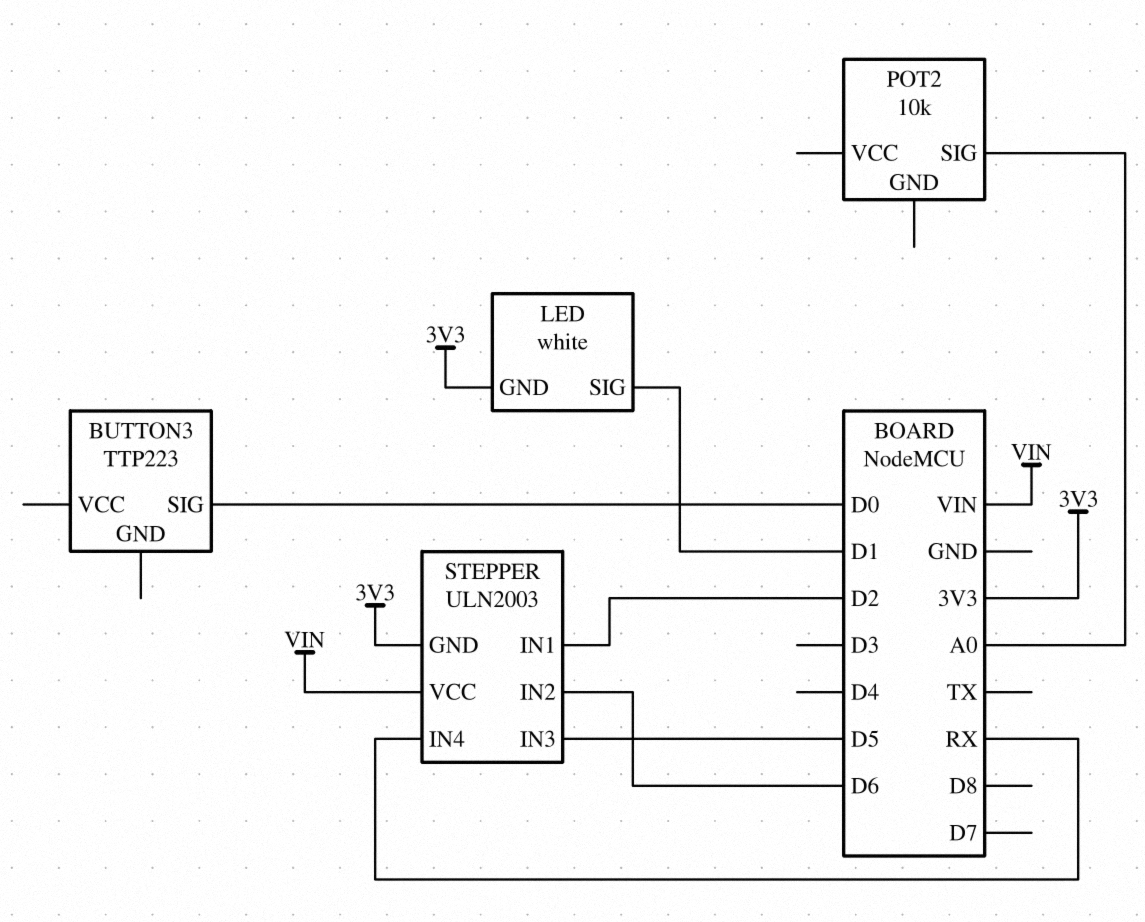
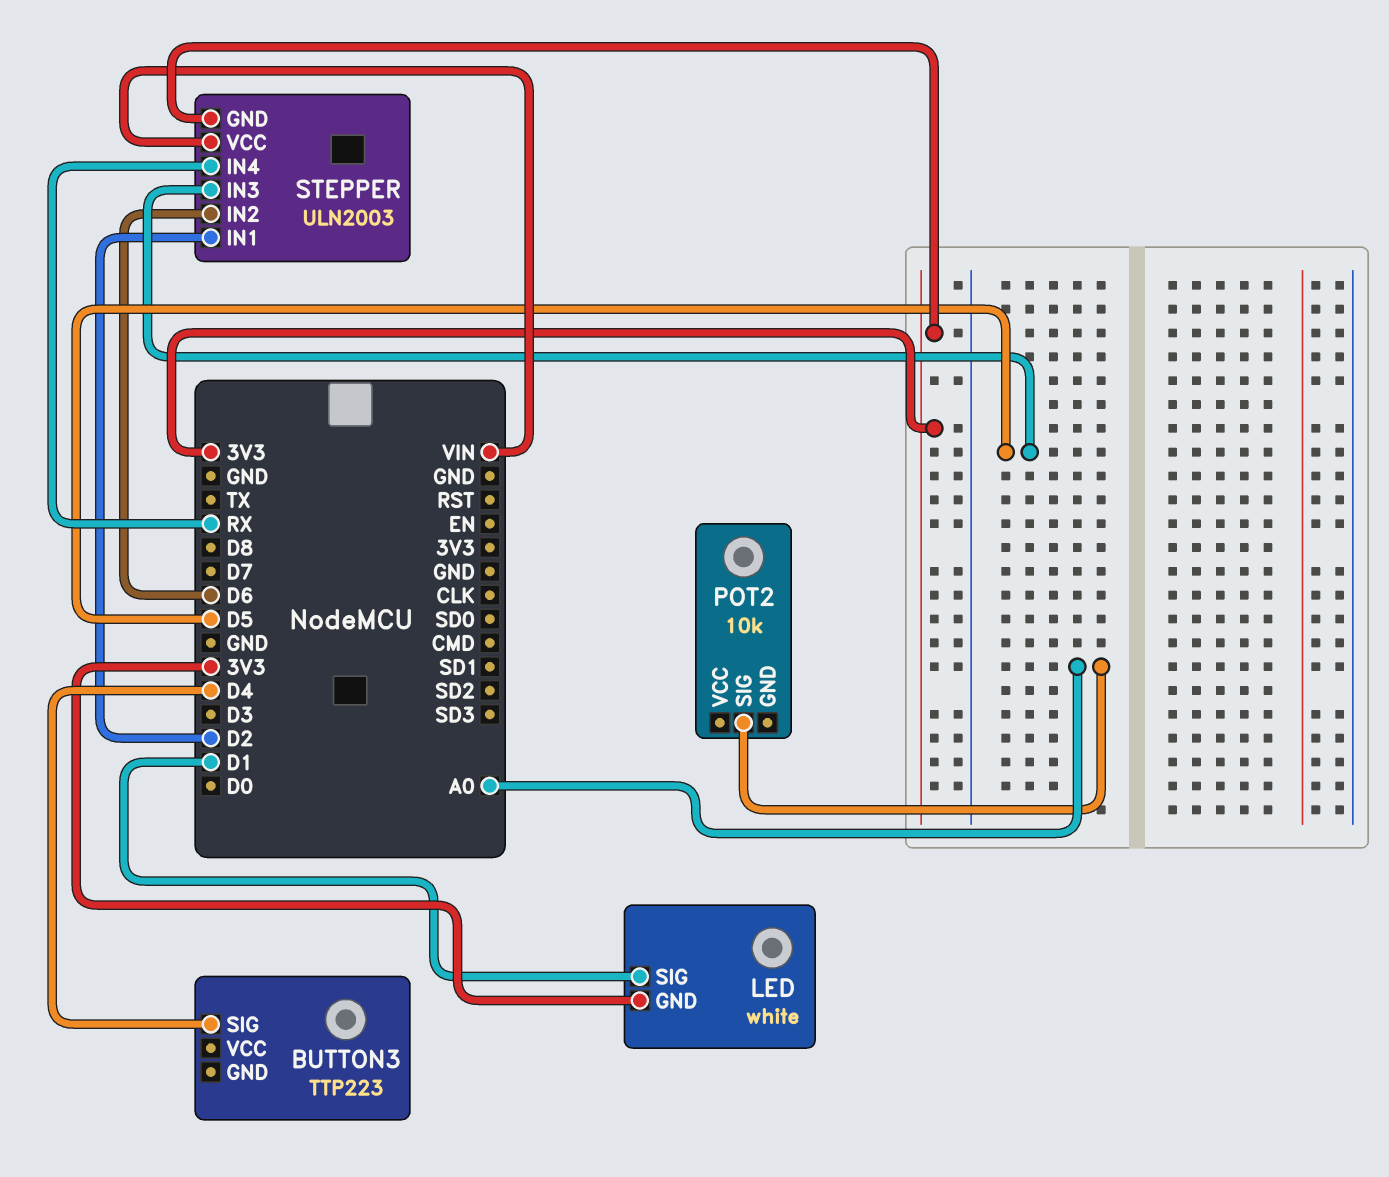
BUTTON3 pin SIG: D0 -> D4

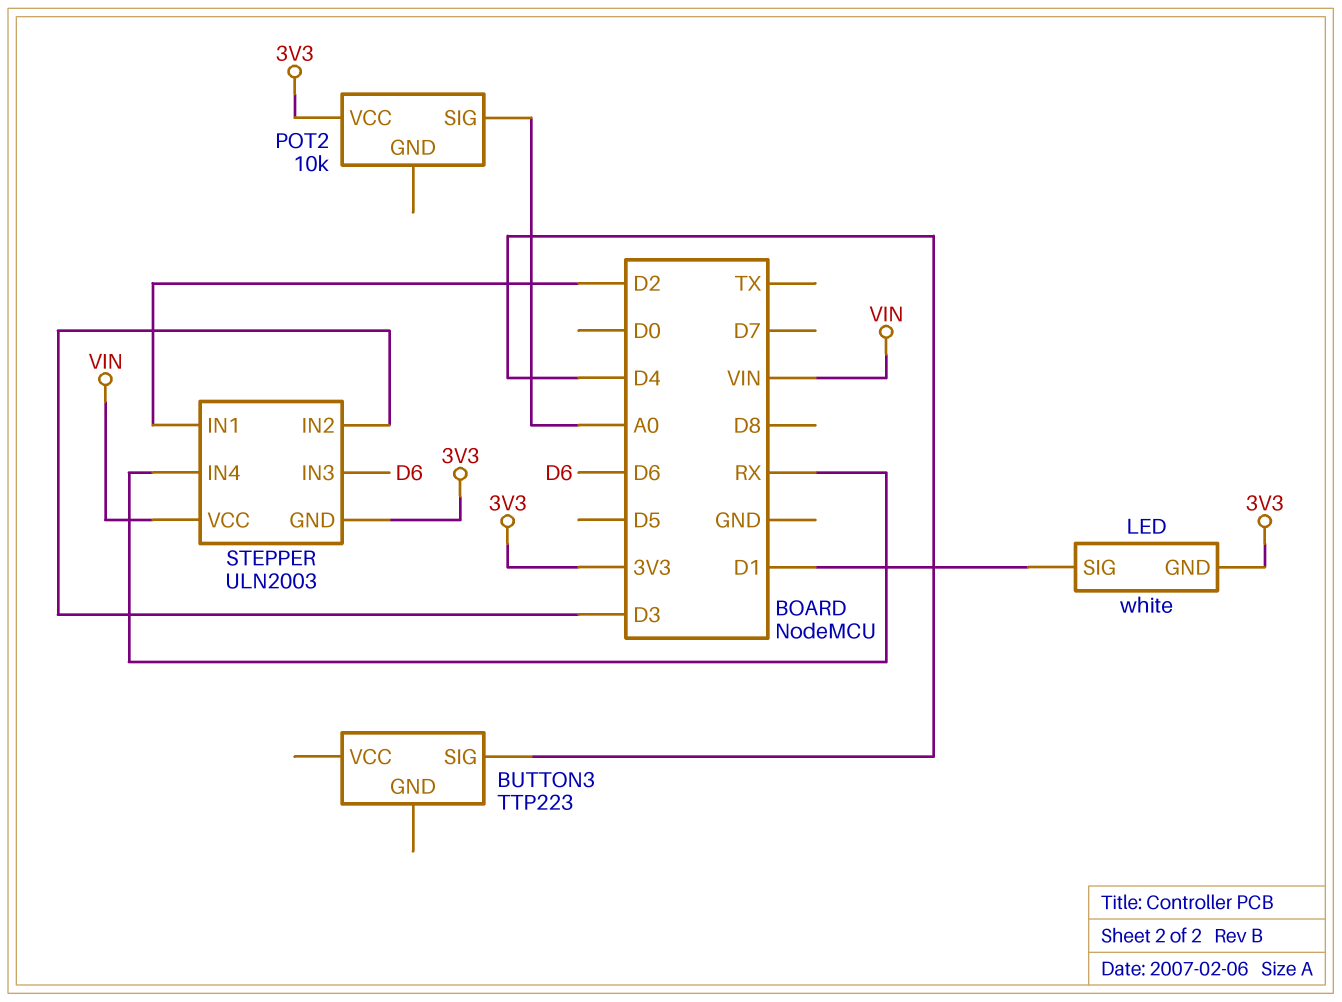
POT2 pin VCC: none -> 3V3
STEPPER pin IN2: D6 -> D3
STEPPER pin IN3: D5 -> D6

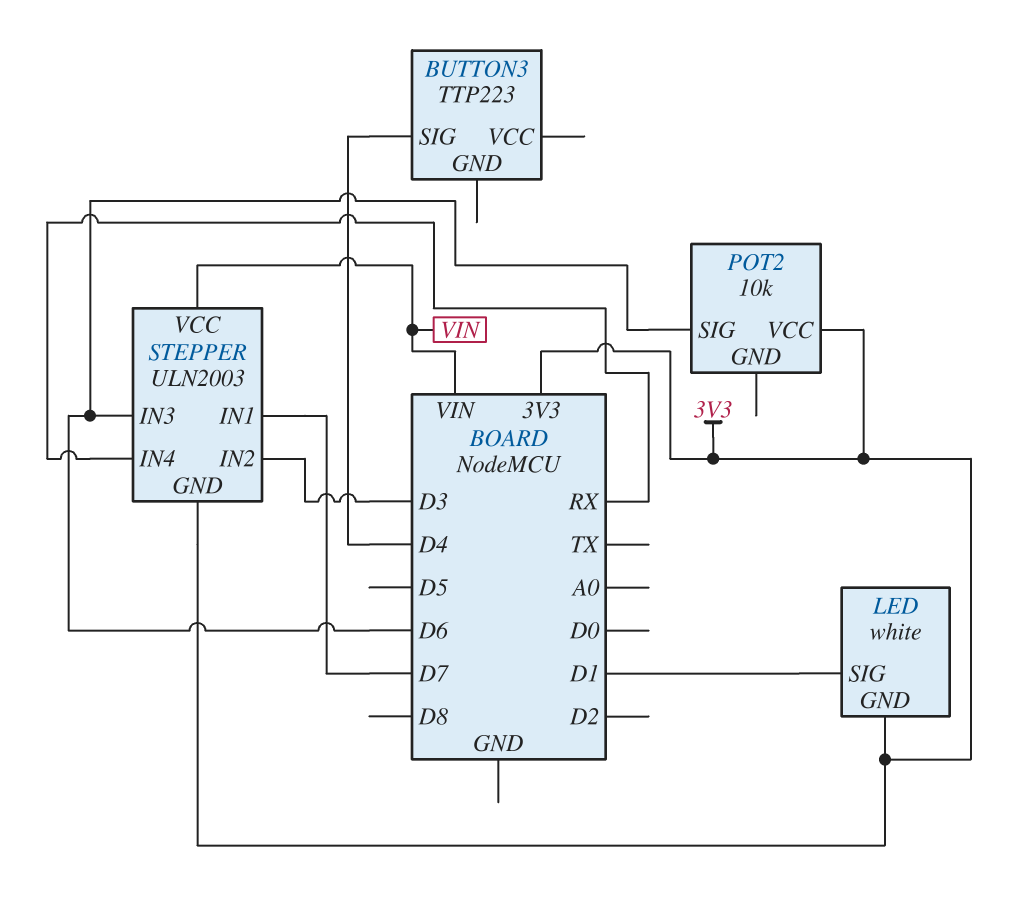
POT2 pin SIG: A0 -> D6
STEPPER pin IN1: D2 -> D7

